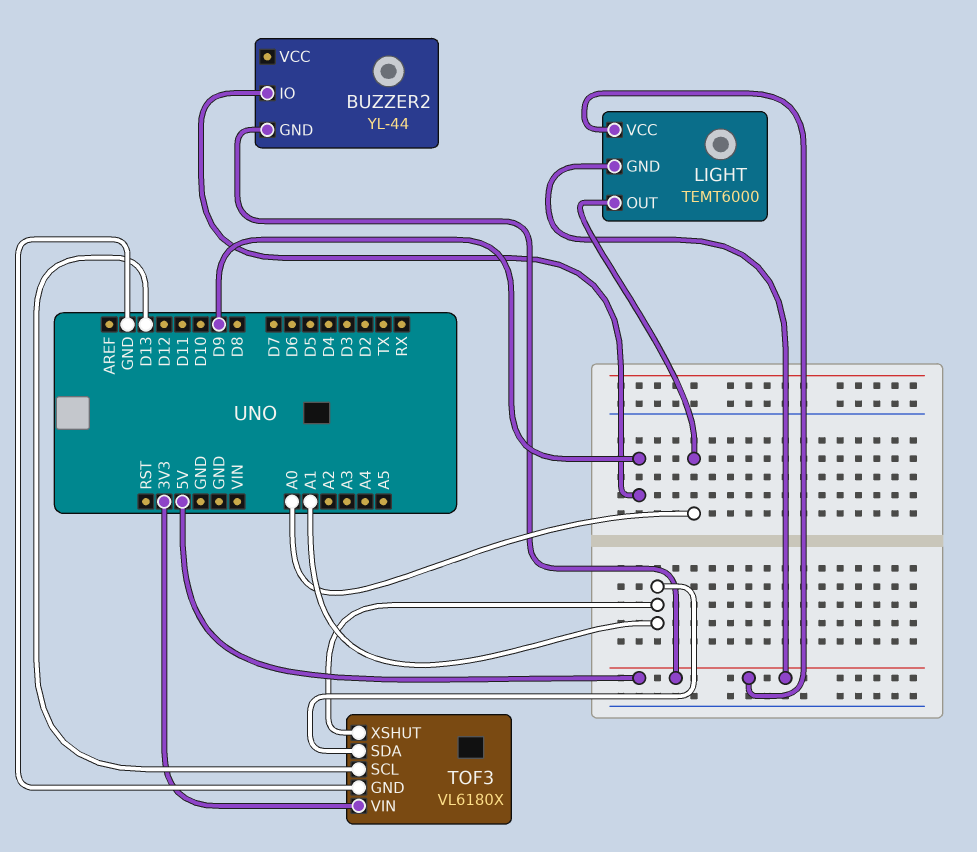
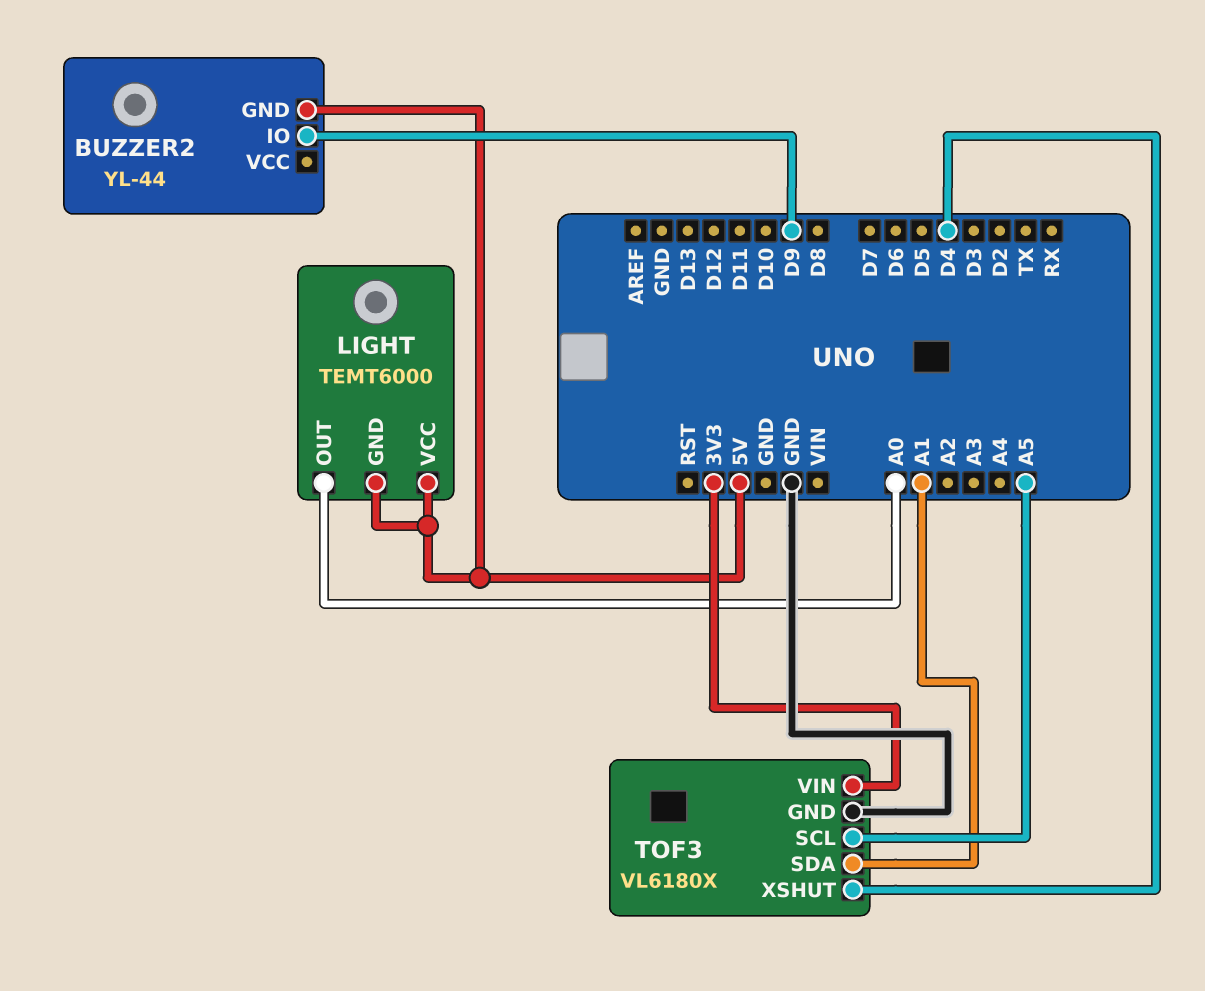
TOF3 pin SCL: D13 -> A5
TOF3 pin XSHUT: A1 -> D4

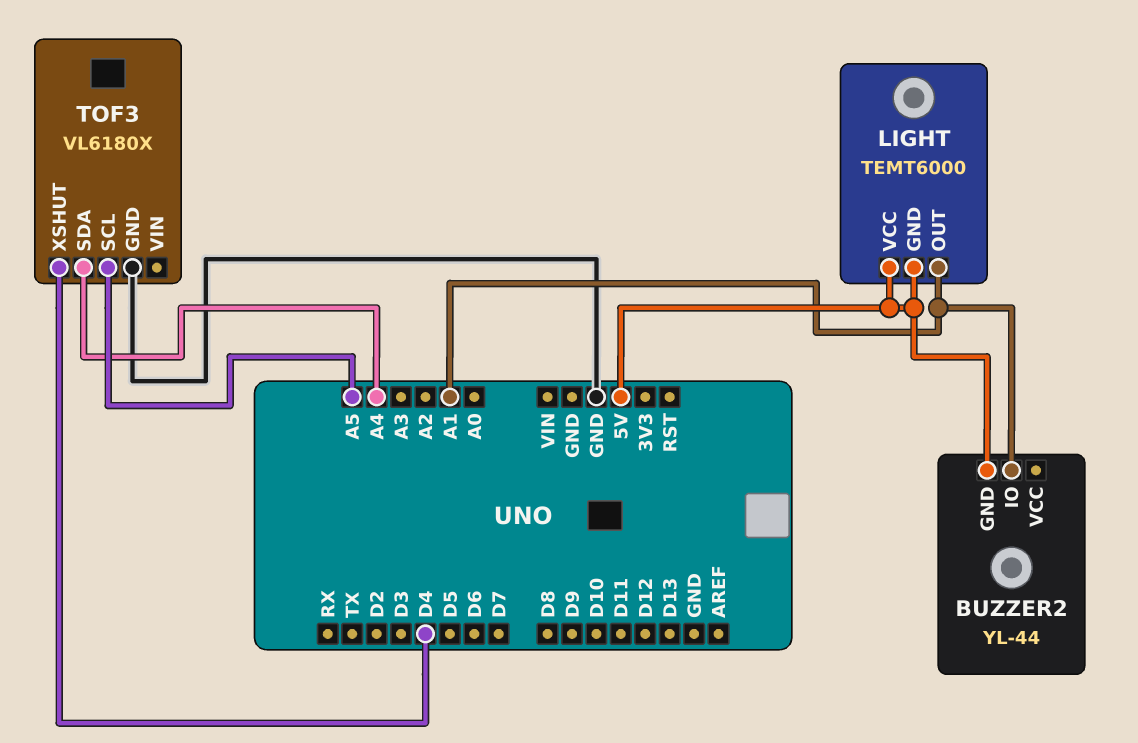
BUZZER2 pin IO: D9 -> A1
LIGHT pin OUT: A0 -> A1
TOF3 pin SDA: A1 -> A4
TOF3 pin VIN: 3V3 -> none

